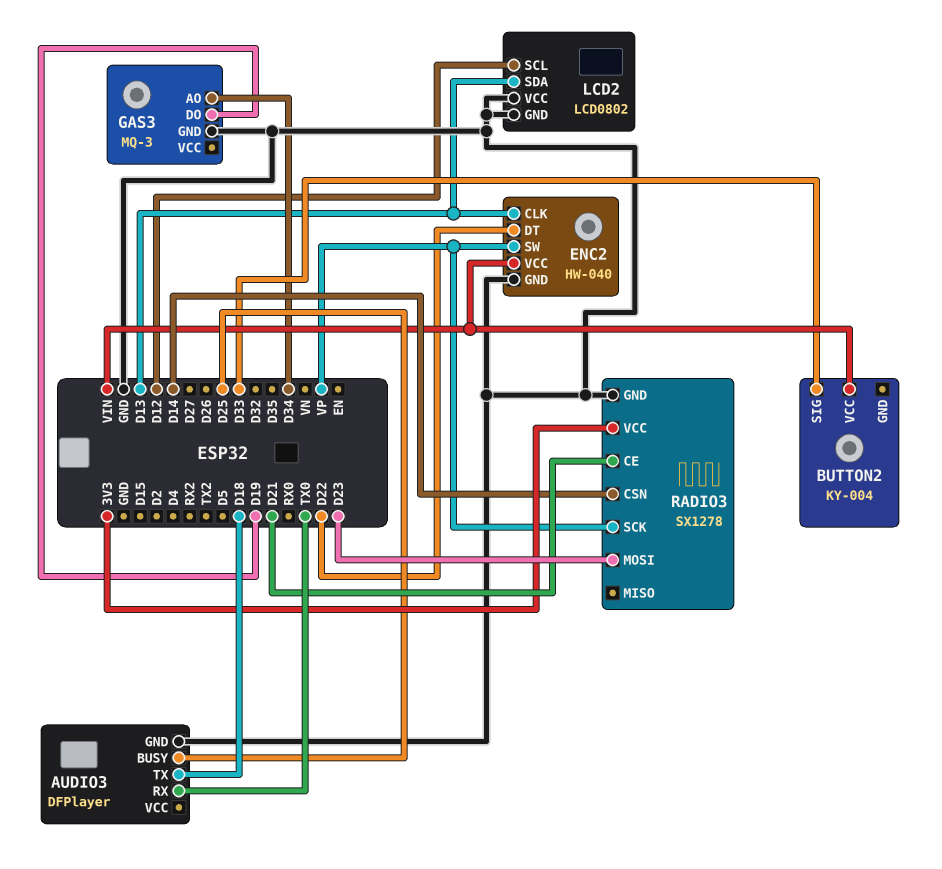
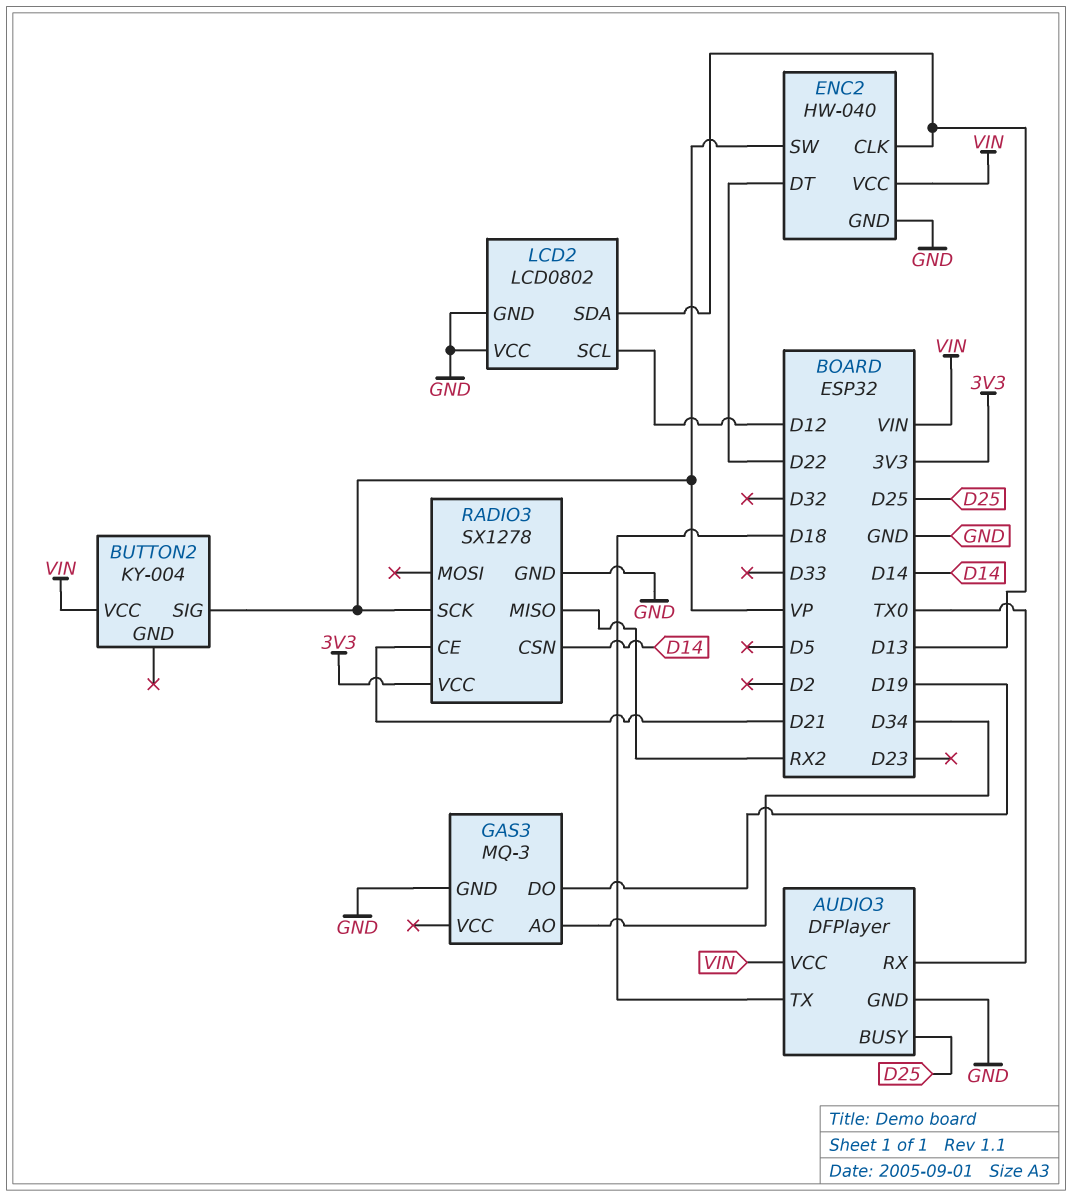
AUDIO3 pin VCC: none -> VIN
BUTTON2 pin SIG: D33 -> VP
RADIO3 pin MISO: none -> RX2
RADIO3 pin MOSI: D23 -> none

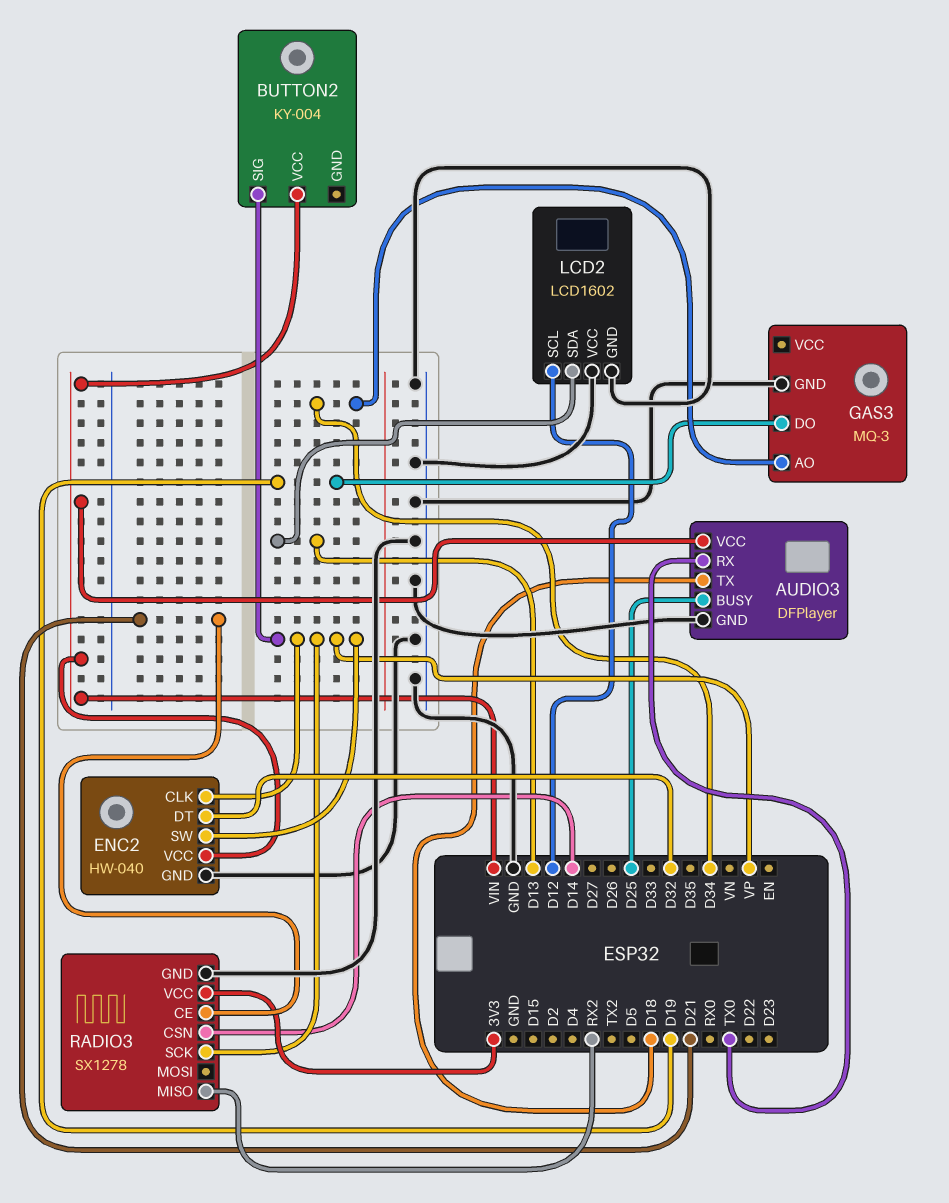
ENC2 pin CLK: D13 -> VP
ENC2 pin DT: D22 -> D32
LCD2: LCD0802 -> LCD1602

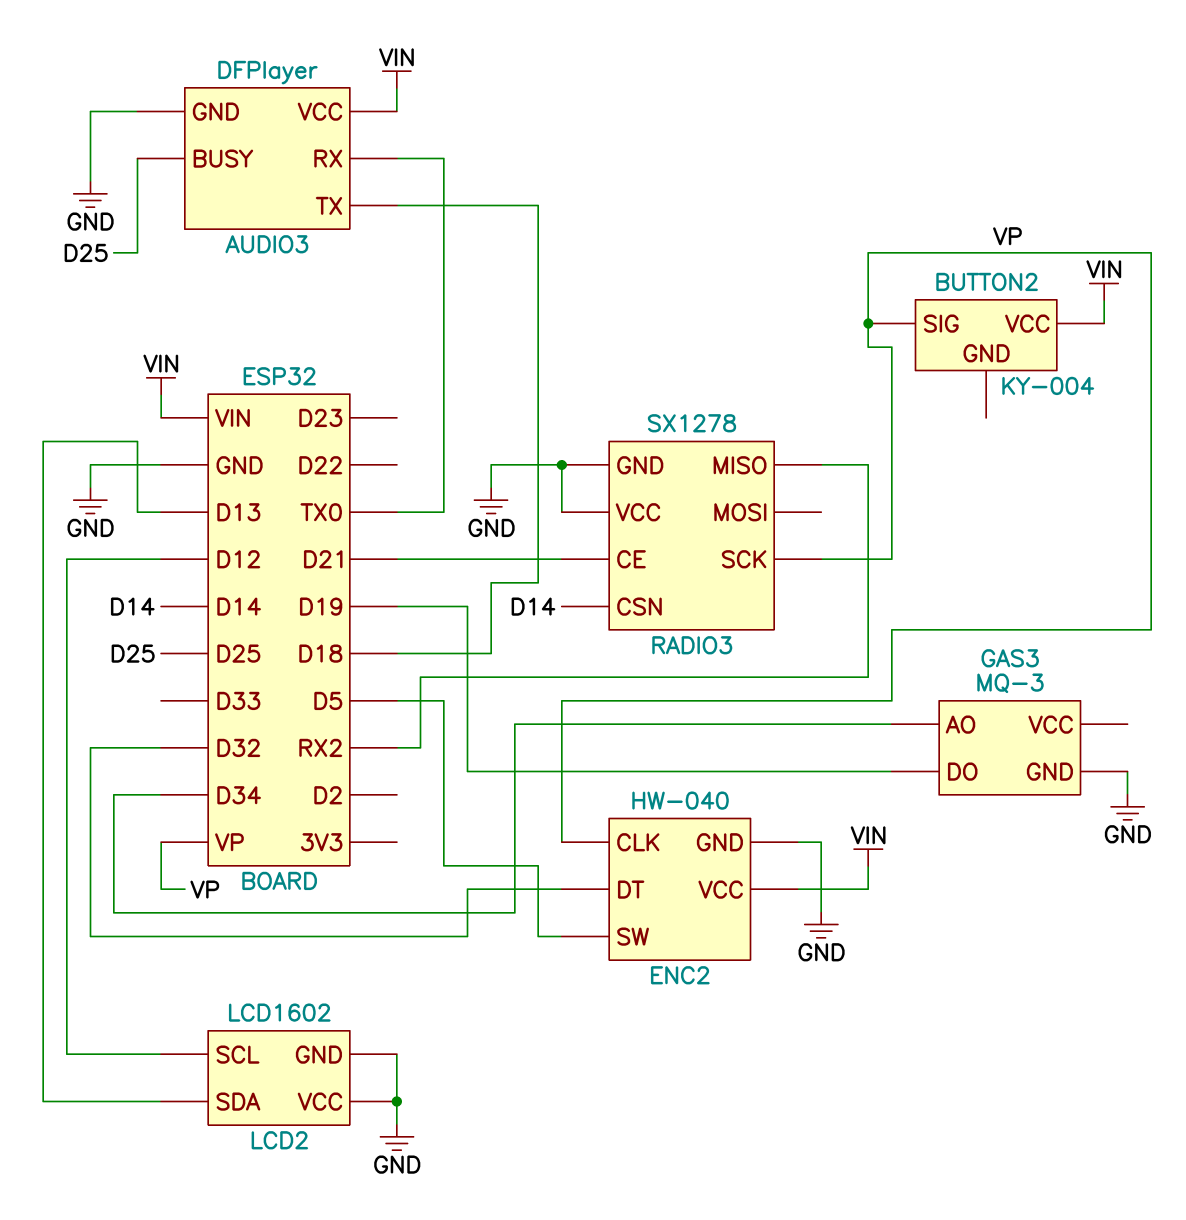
ENC2 pin SW: VP -> D5
RADIO3 pin VCC: 3V3 -> GND

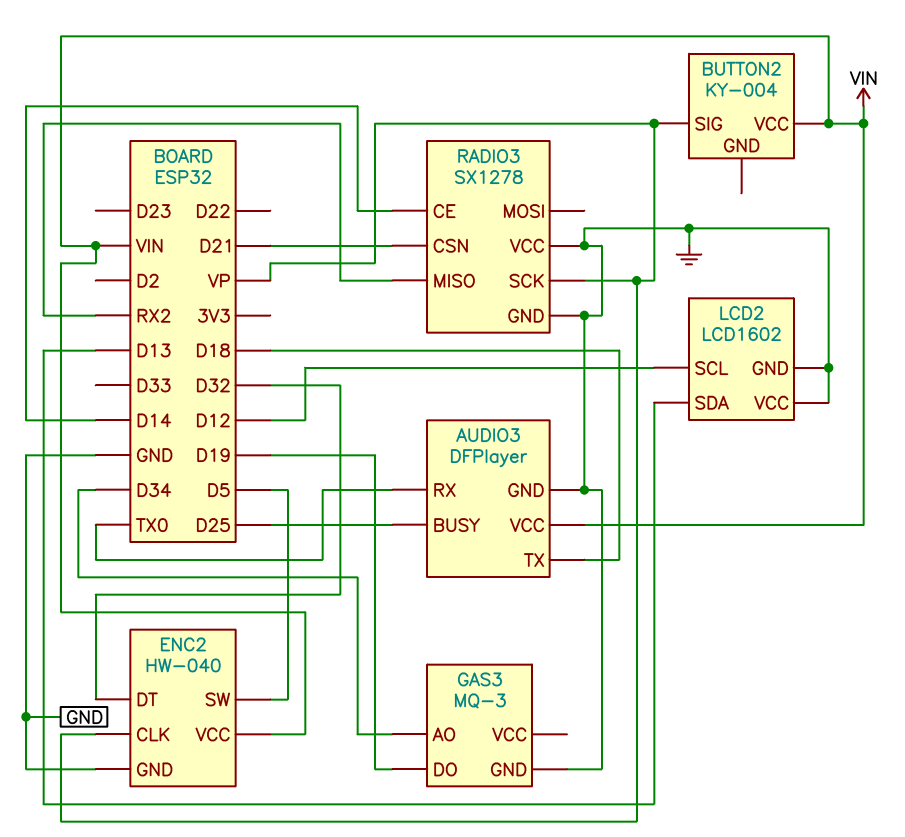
RADIO3 pin CE: D21 -> D14
RADIO3 pin CSN: D14 -> D21

